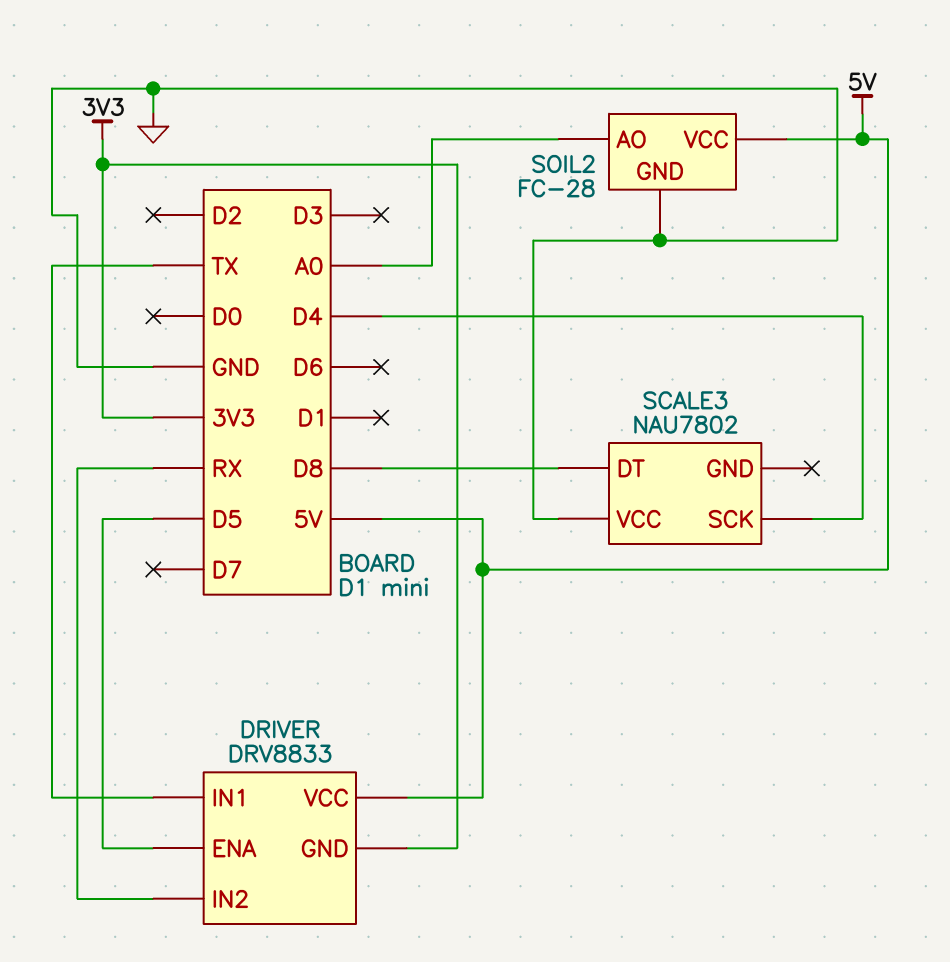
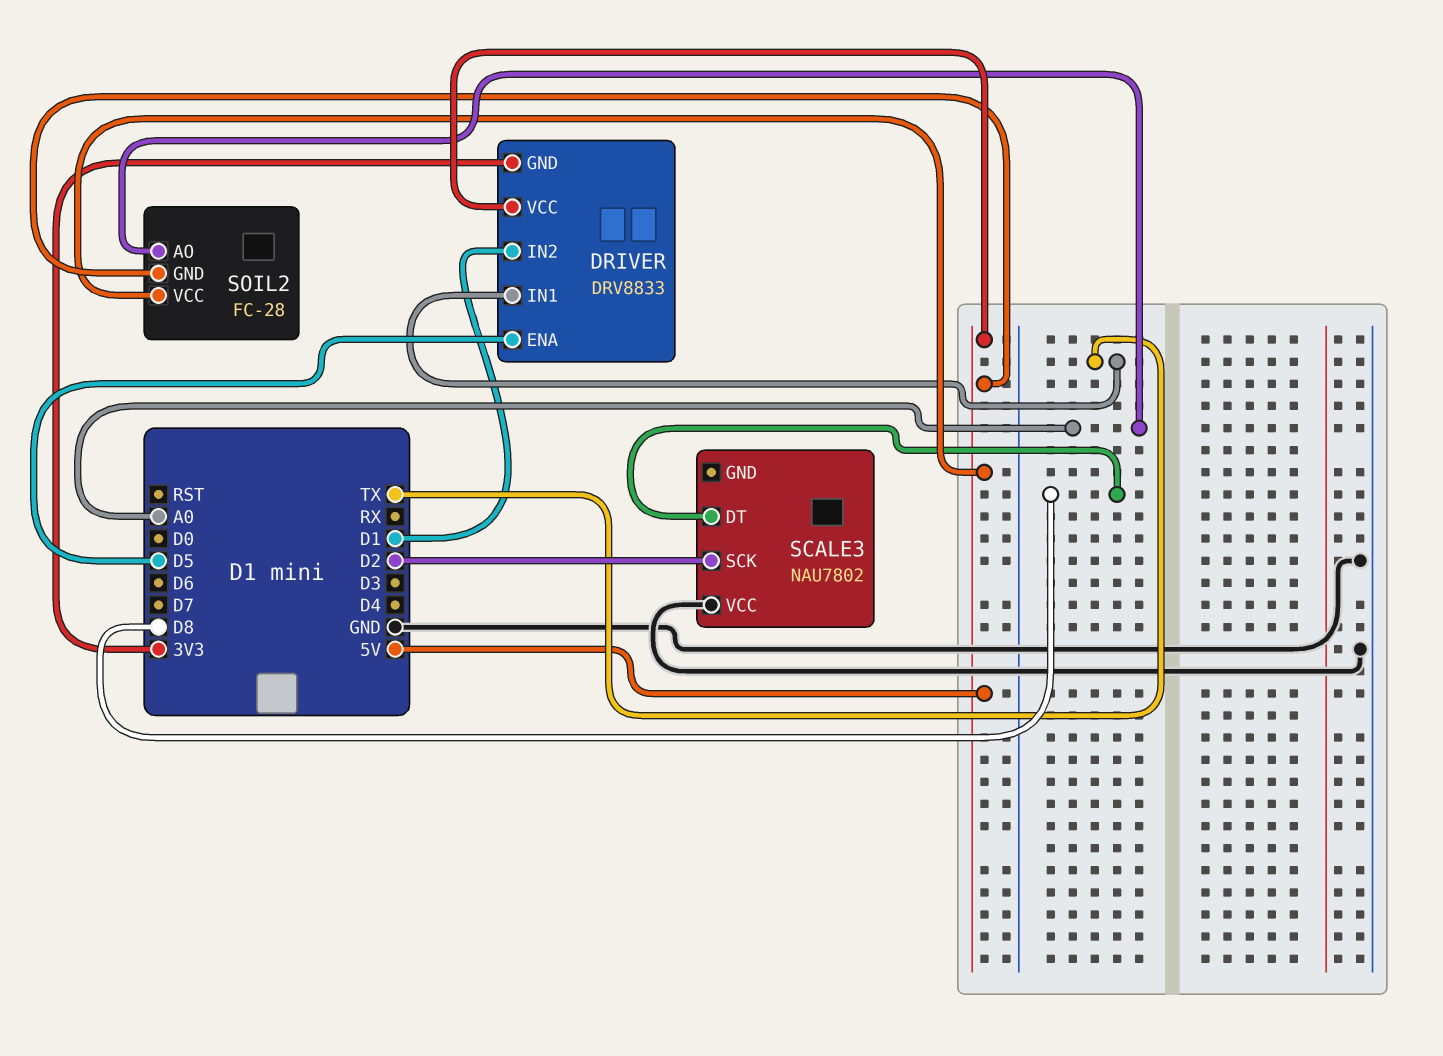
DRIVER pin IN2: RX -> D1
SCALE3 pin SCK: D4 -> D2
SOIL2 pin GND: GND -> 5V

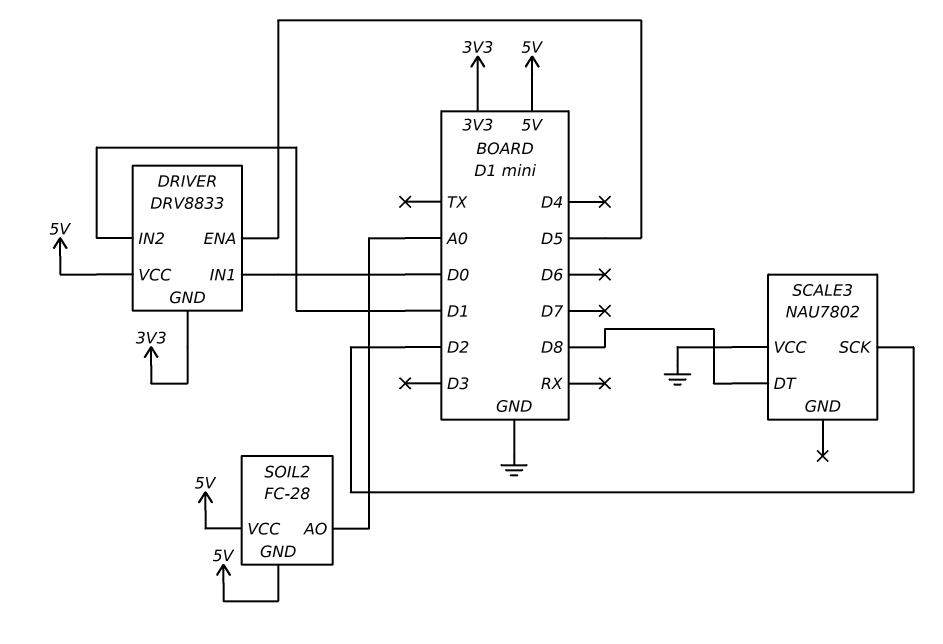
DRIVER pin IN1: TX -> D0

